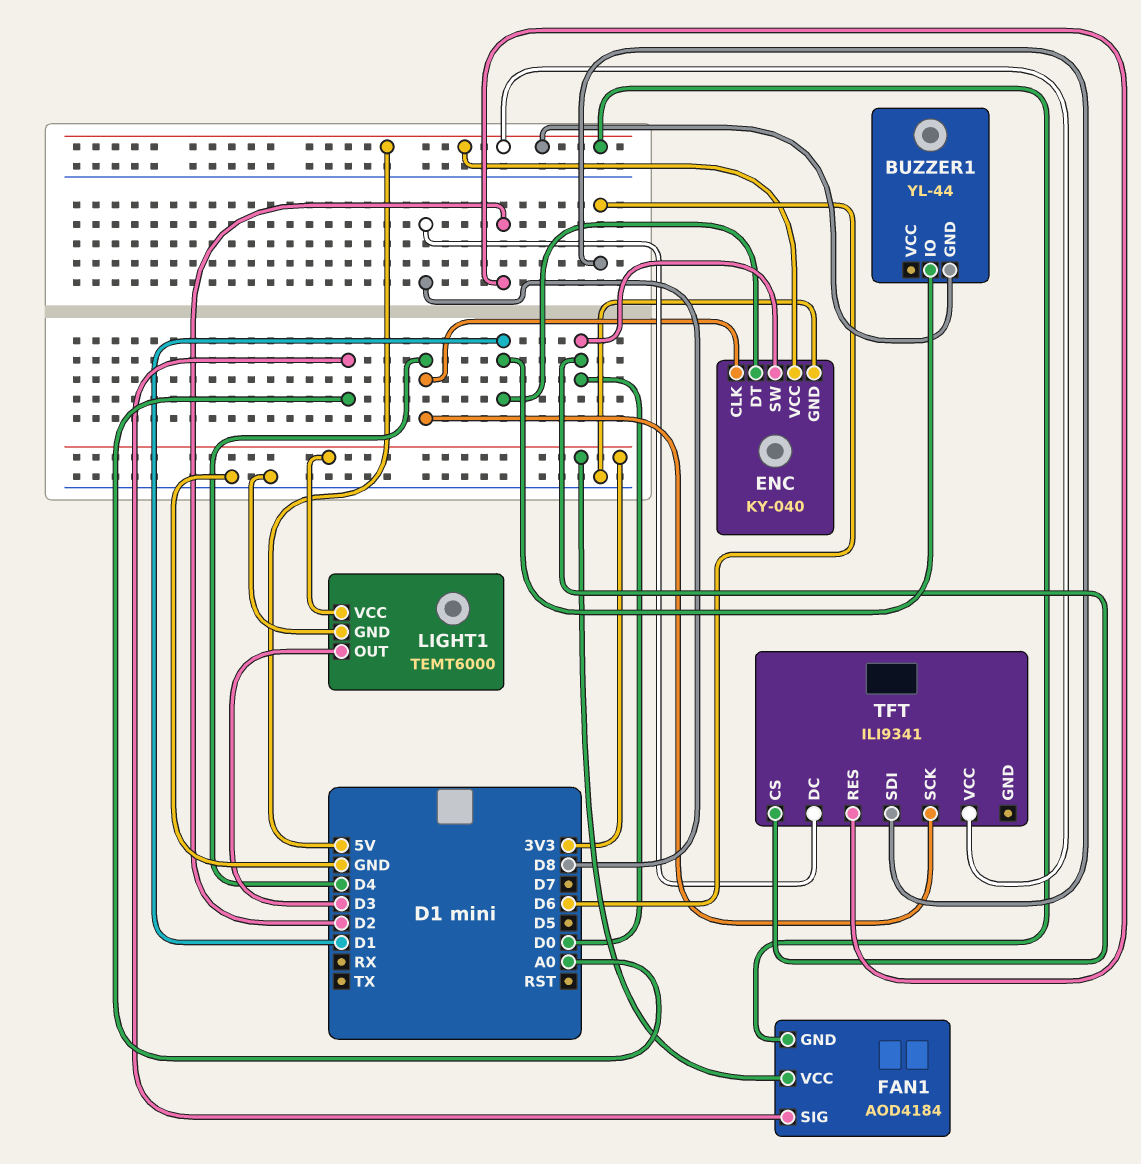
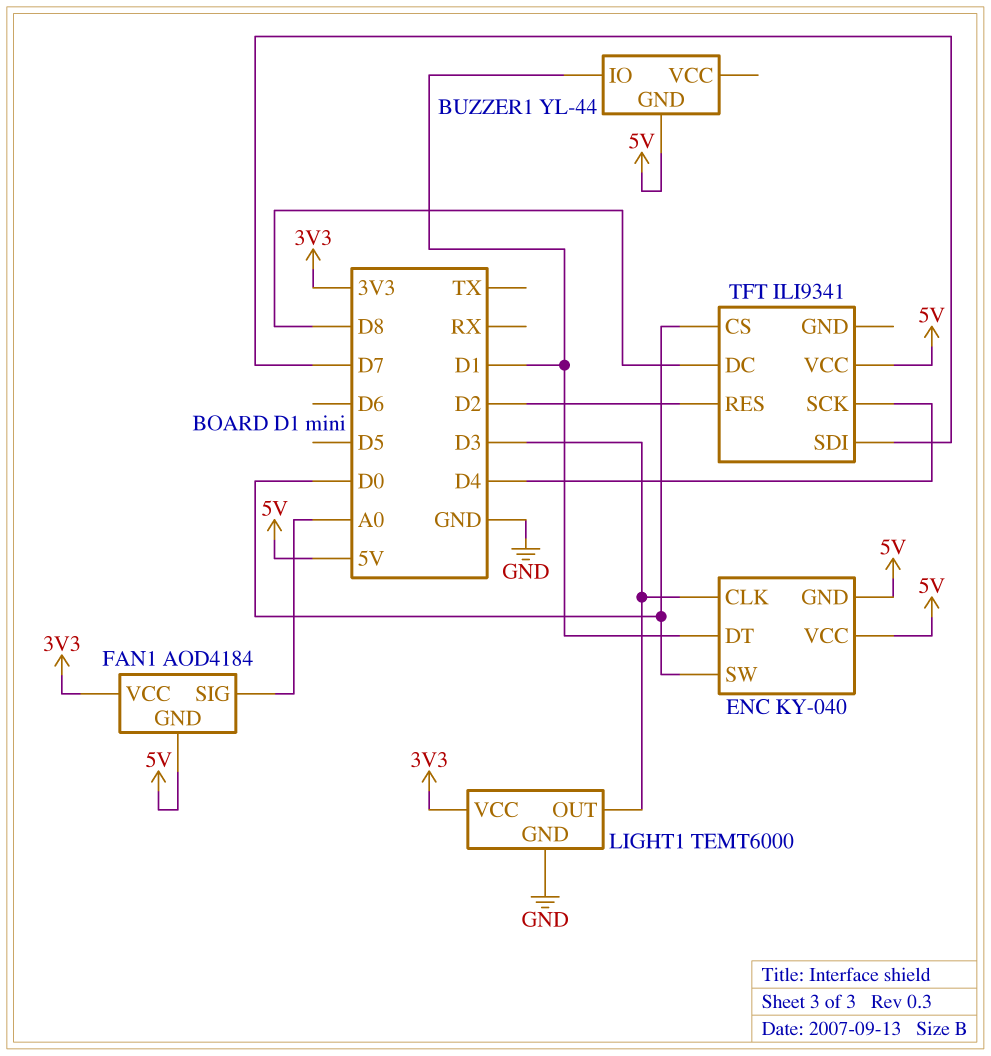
ENC pin CLK: D4 -> D3
ENC pin GND: GND -> 5V
TFT pin SDI: D6 -> D7

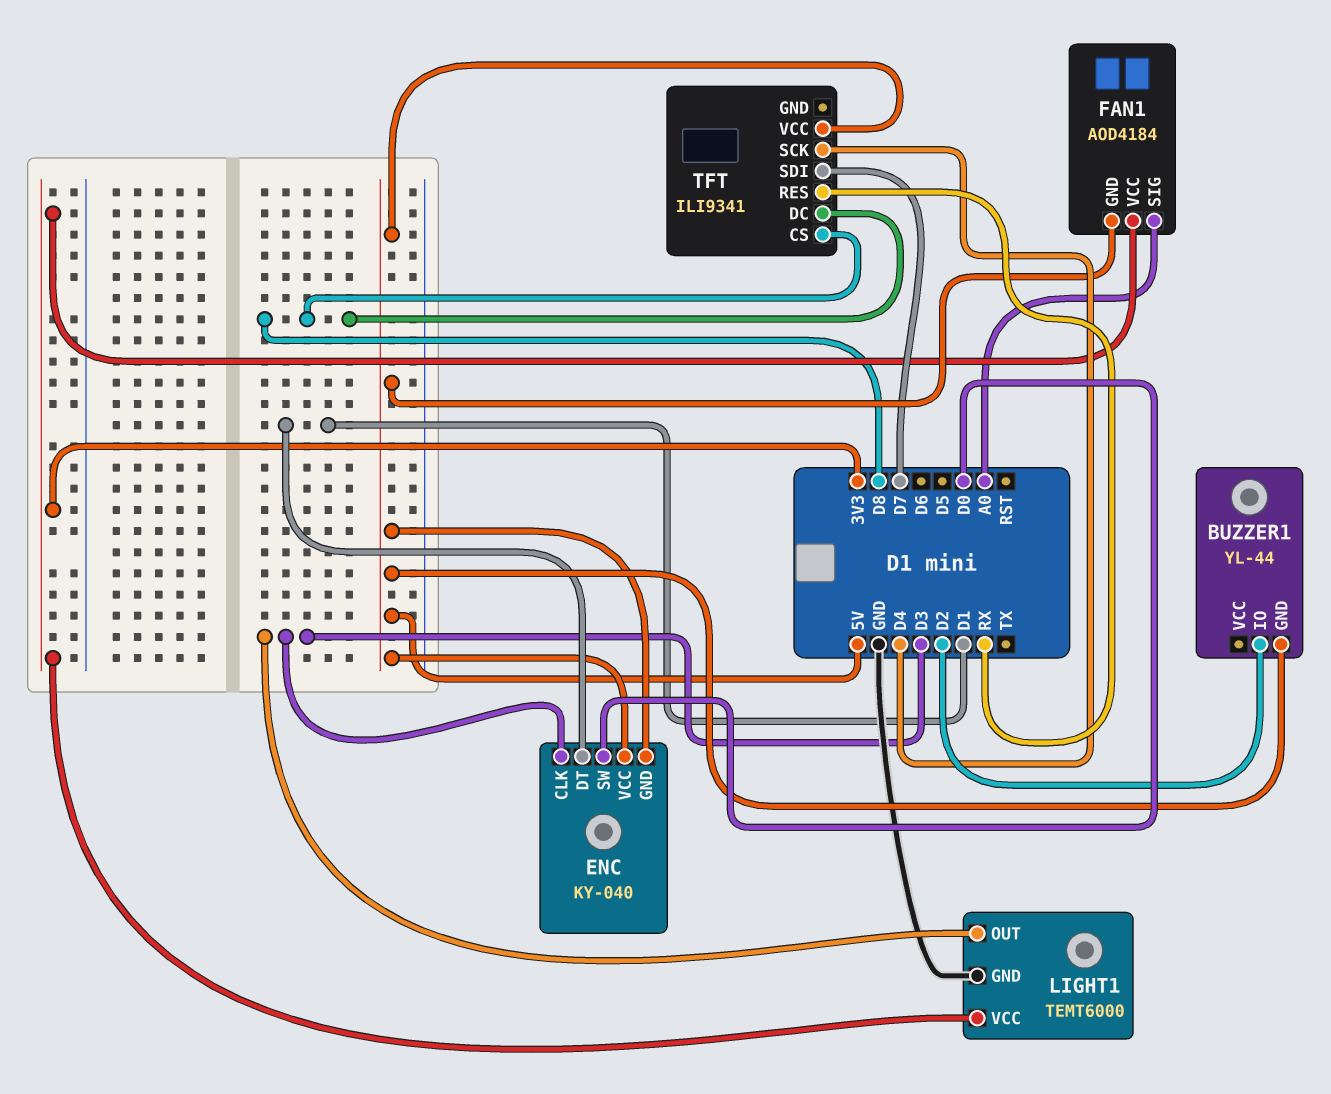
BUZZER1 pin IO: D1 -> D2
TFT pin CS: D0 -> D8
TFT pin RES: D2 -> RX

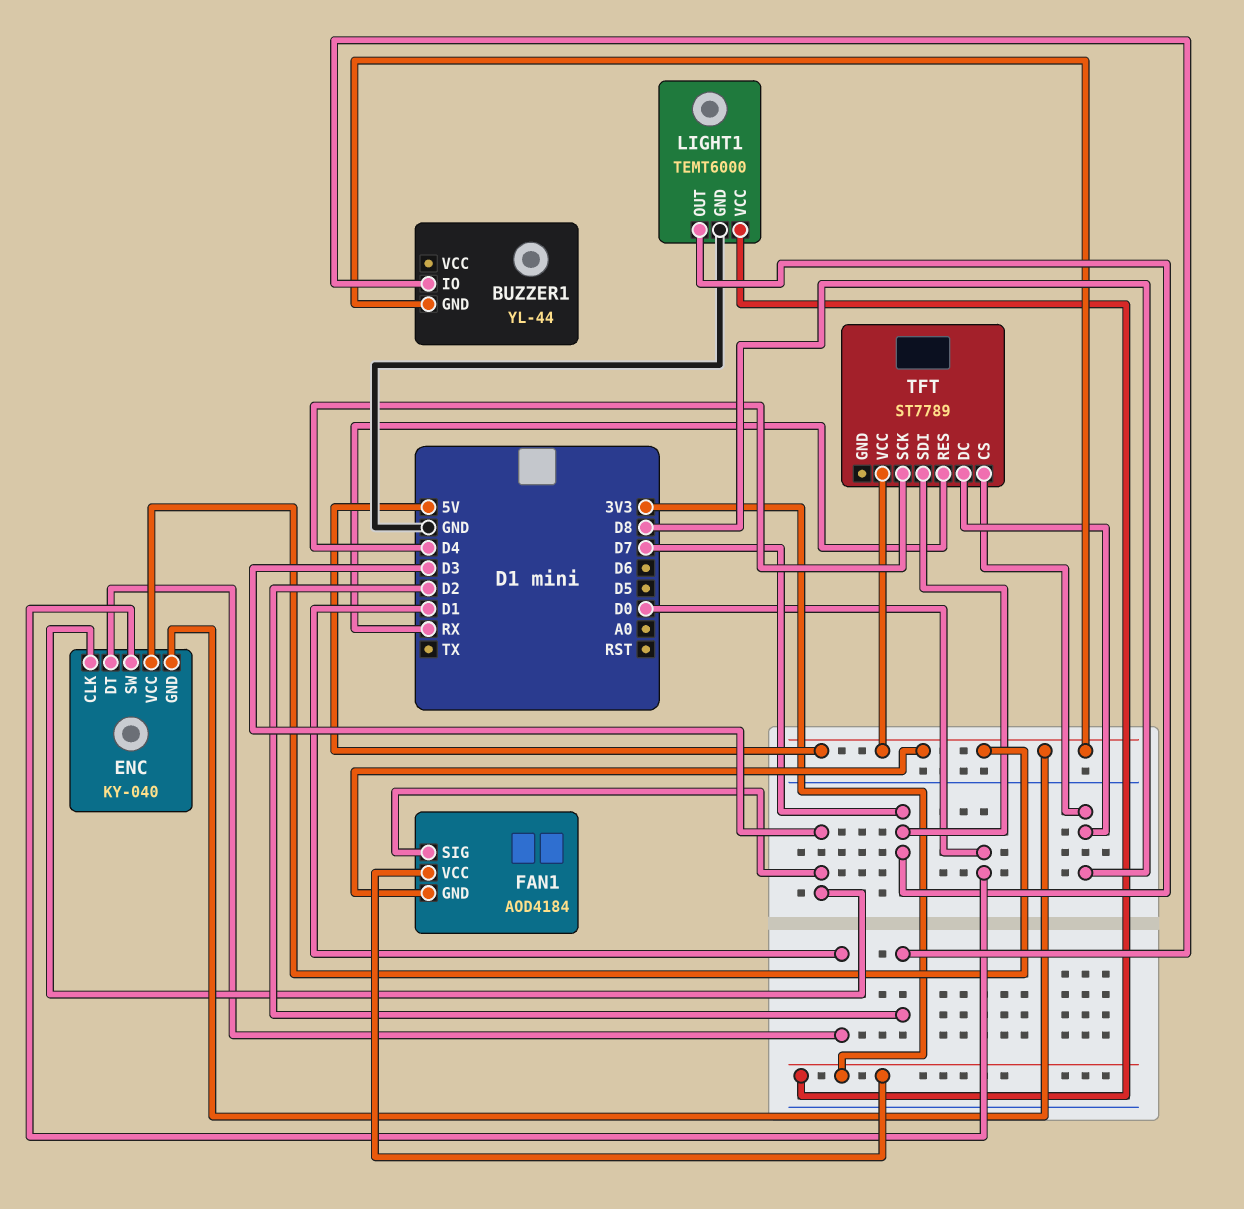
FAN1 pin SIG: A0 -> D3
LIGHT1 pin OUT: D3 -> D7
TFT: ILI9341 -> ST7789

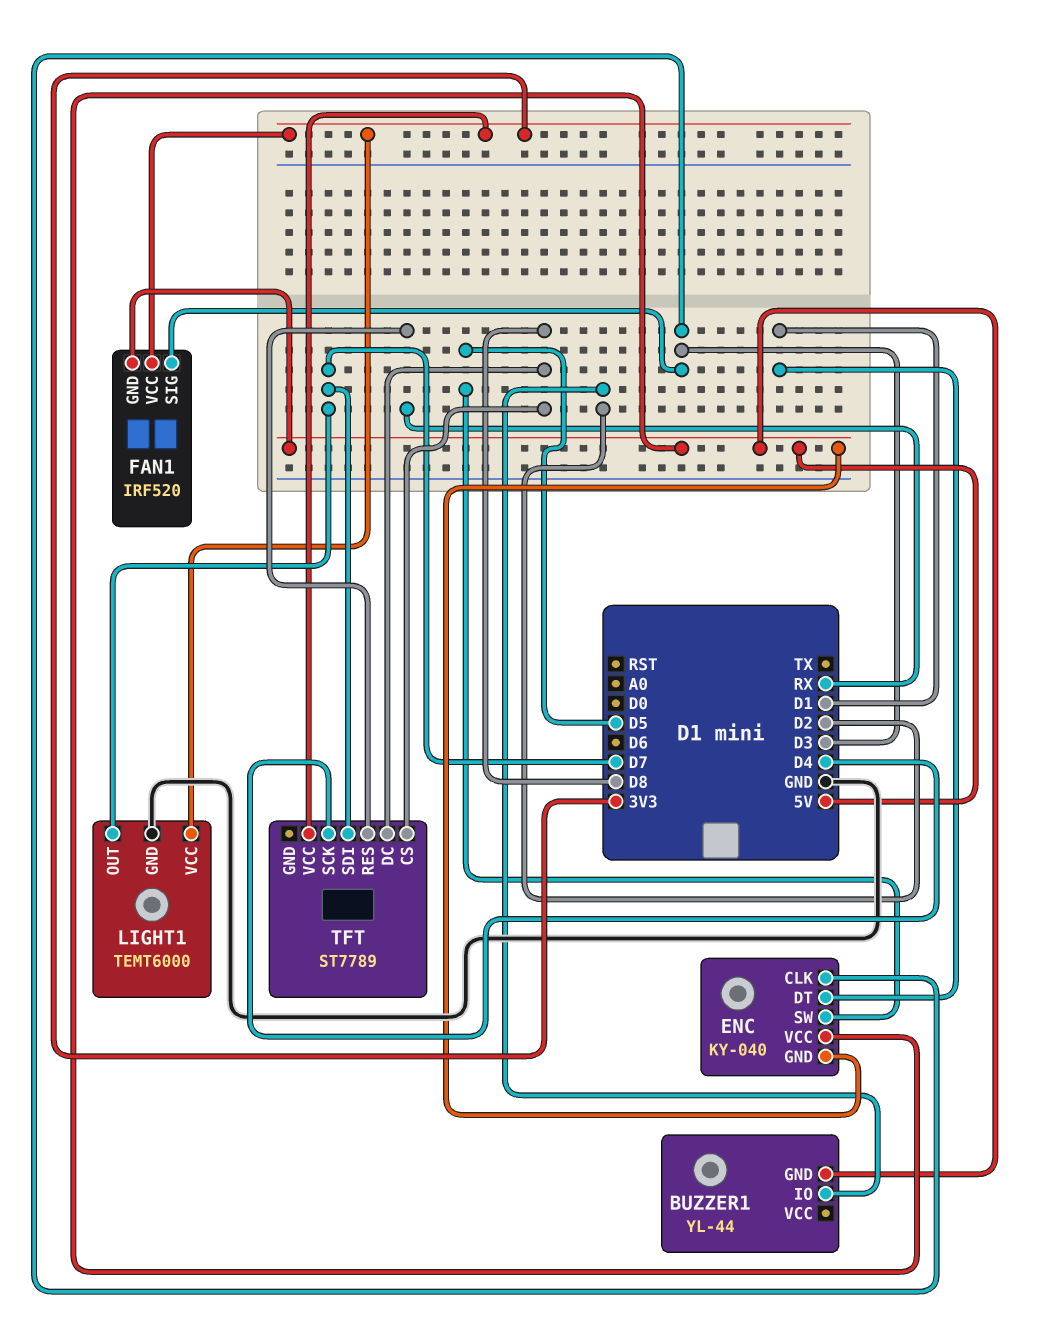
ENC pin SW: D0 -> D5
FAN1: AOD4184 -> IRF520
TFT pin VCC: 5V -> 3V3

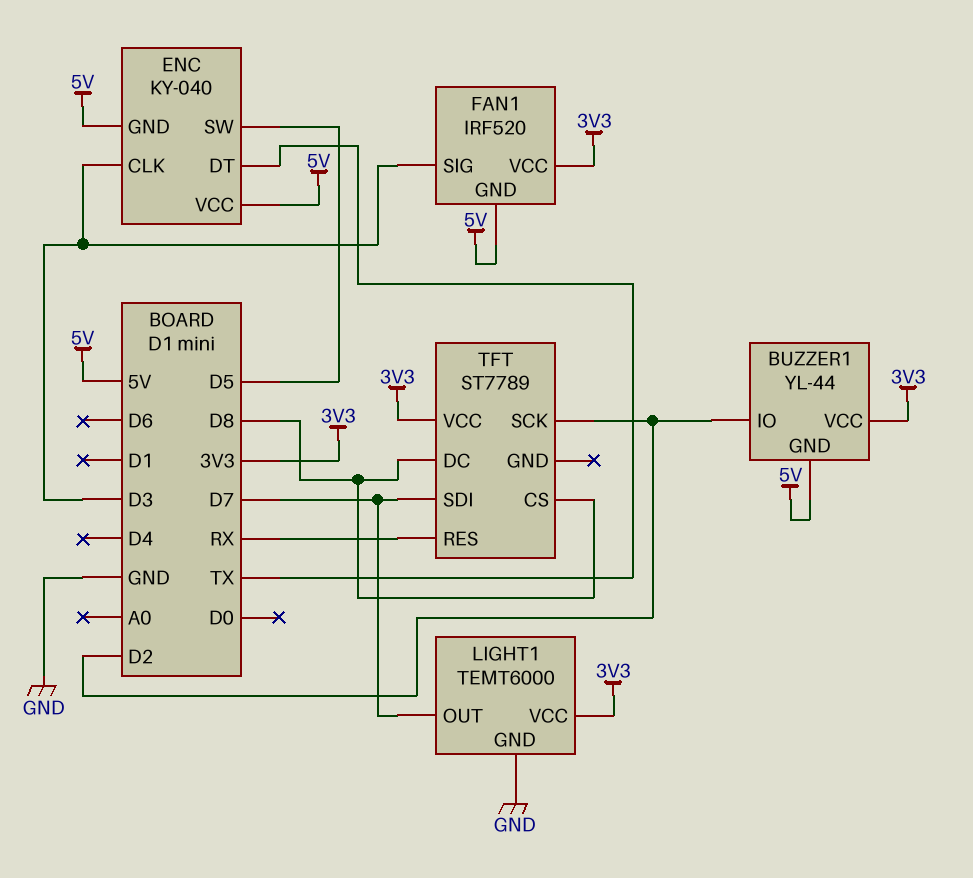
BUZZER1 pin VCC: none -> 3V3
ENC pin DT: D1 -> TX
TFT pin SCK: D4 -> D2

